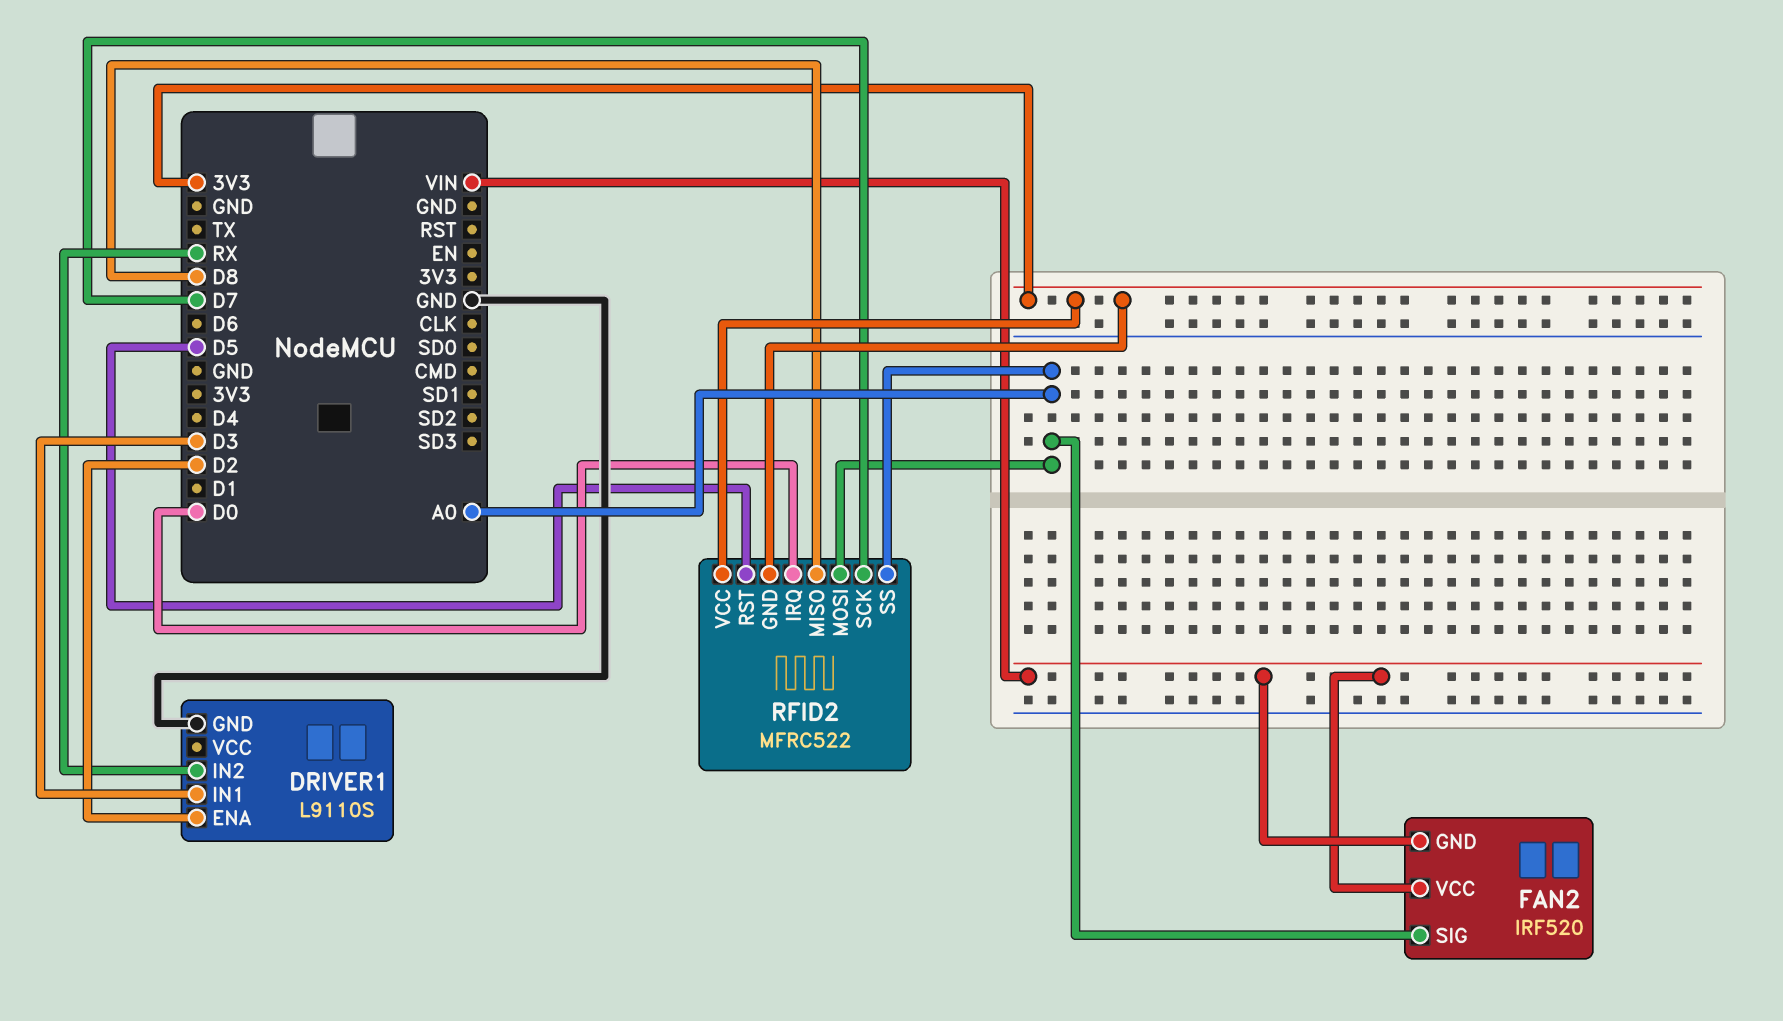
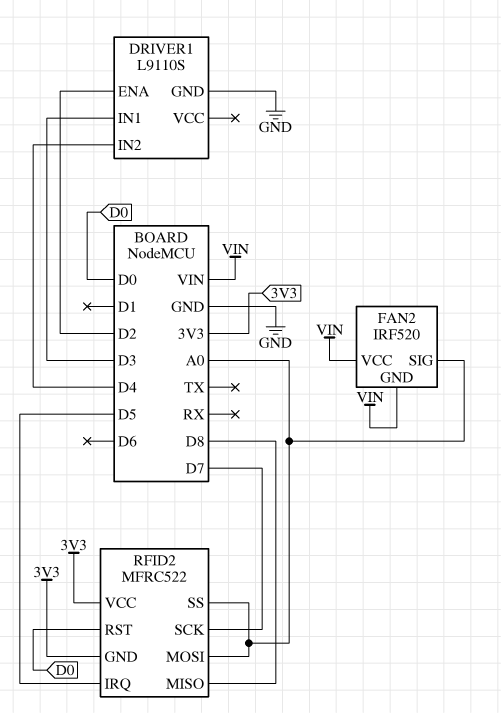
DRIVER1 pin IN2: RX -> D4
RFID2 pin IRQ: D0 -> D5
RFID2 pin RST: D5 -> D0

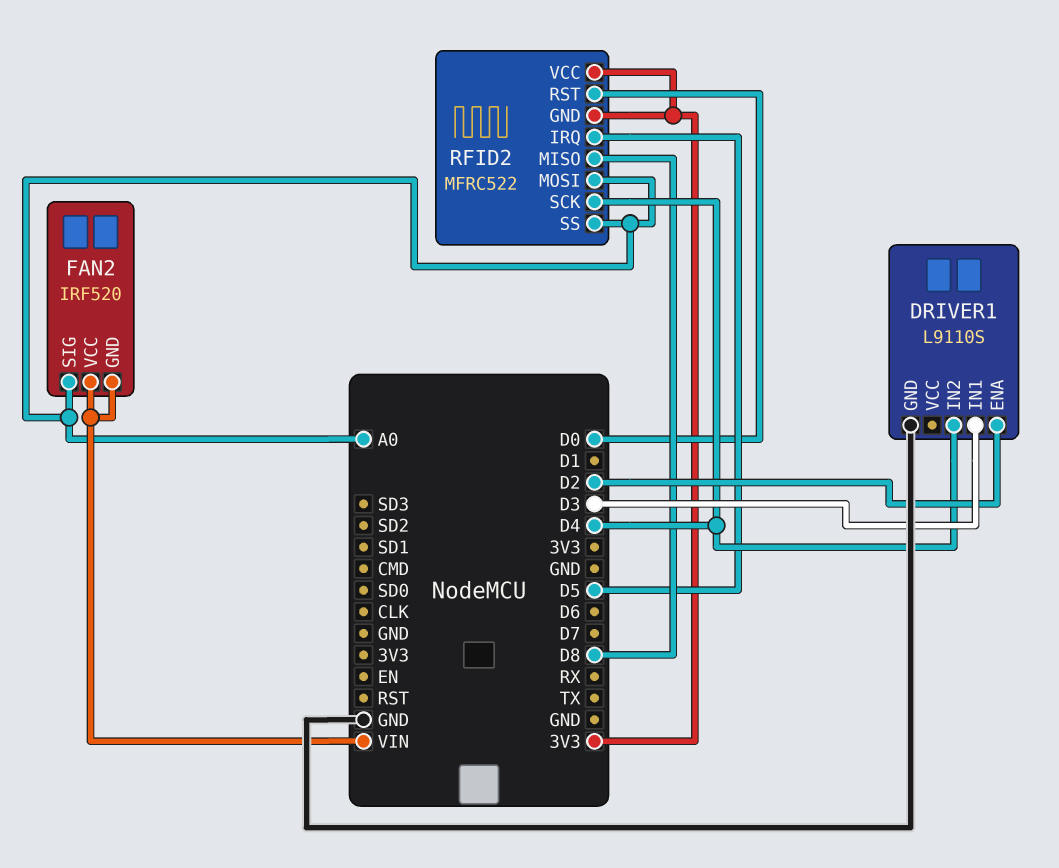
RFID2 pin SCK: D7 -> D4

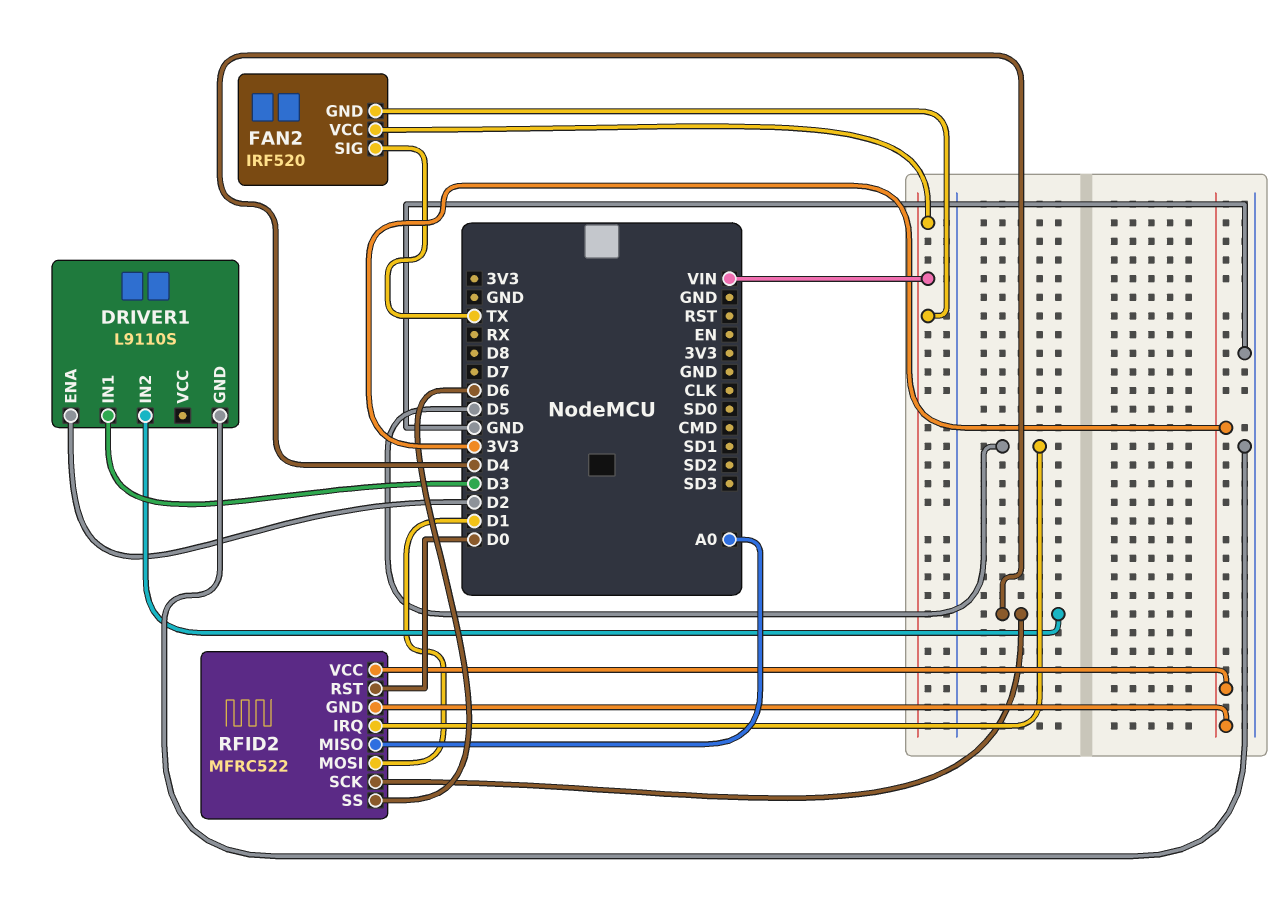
FAN2 pin SIG: A0 -> TX
RFID2 pin MISO: D8 -> A0
RFID2 pin MOSI: A0 -> D1
RFID2 pin SS: A0 -> D6

